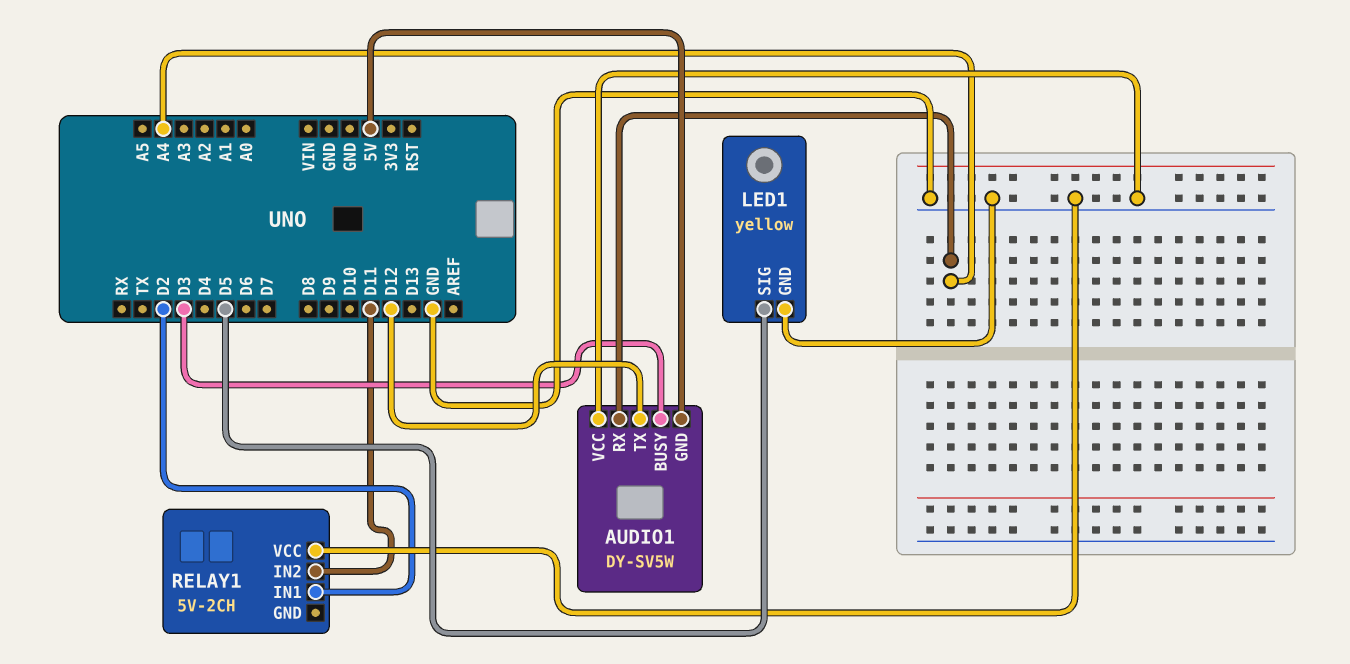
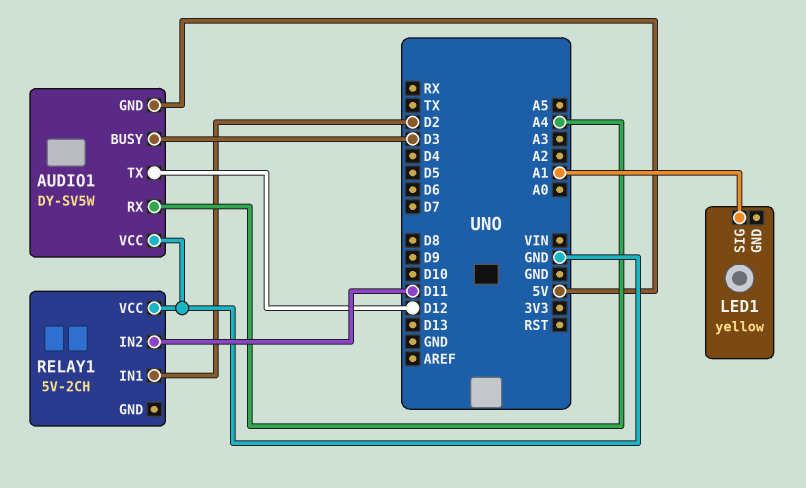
LED1 pin GND: GND -> none
LED1 pin SIG: D5 -> A1

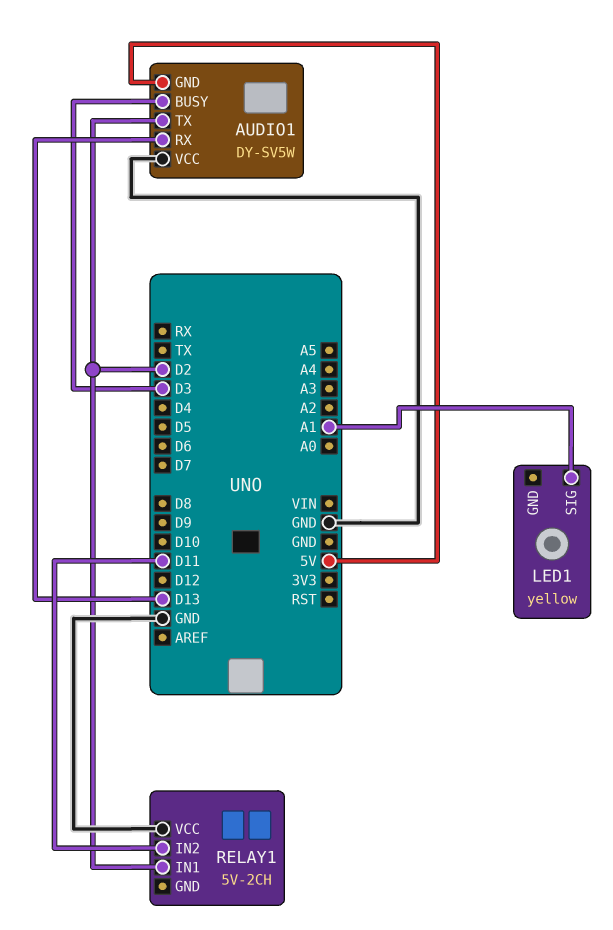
AUDIO1 pin RX: A4 -> D13
AUDIO1 pin TX: D12 -> D2

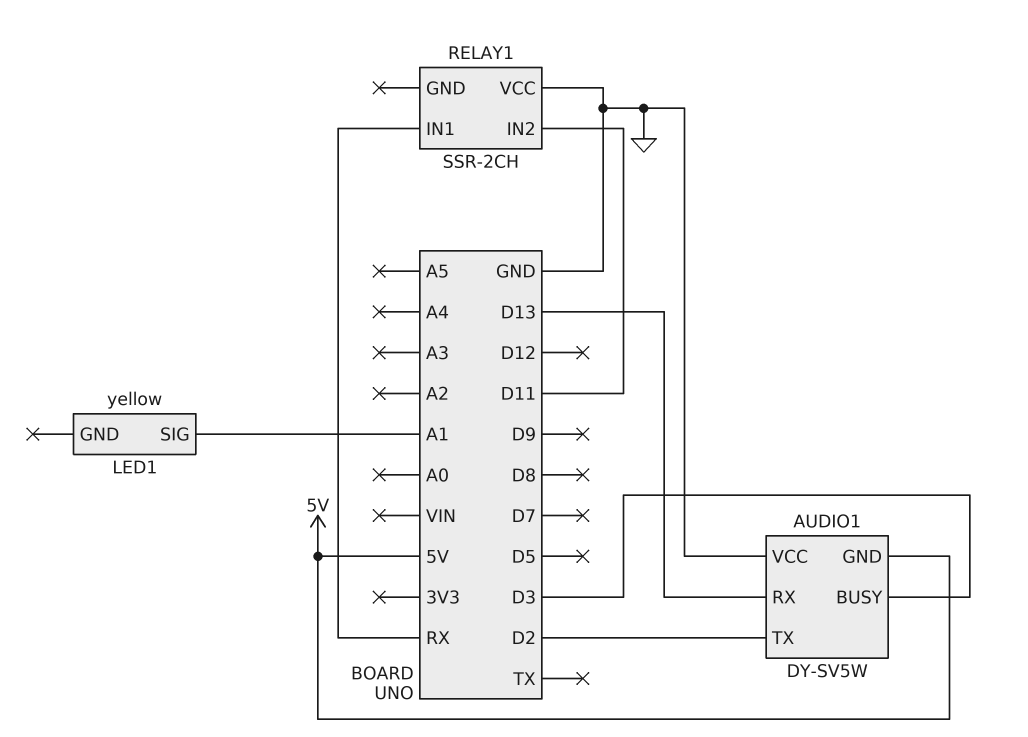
RELAY1: 5V-2CH -> SSR-2CH
RELAY1 pin IN1: D2 -> RX

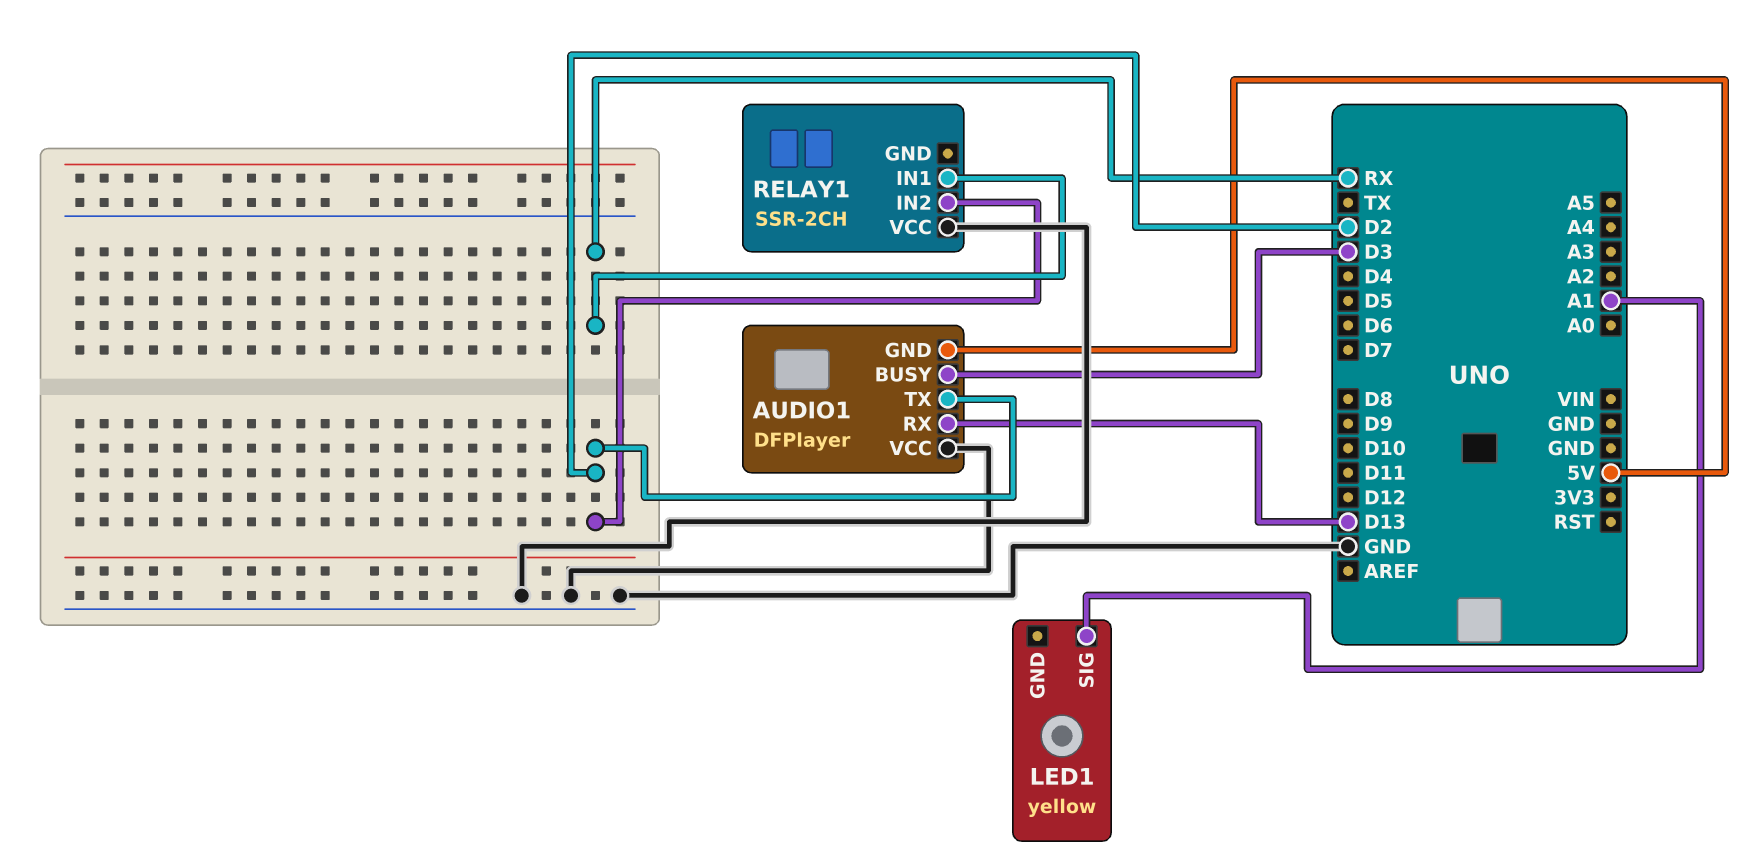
AUDIO1: DY-SV5W -> DFPlayer
RELAY1 pin IN2: D11 -> D2

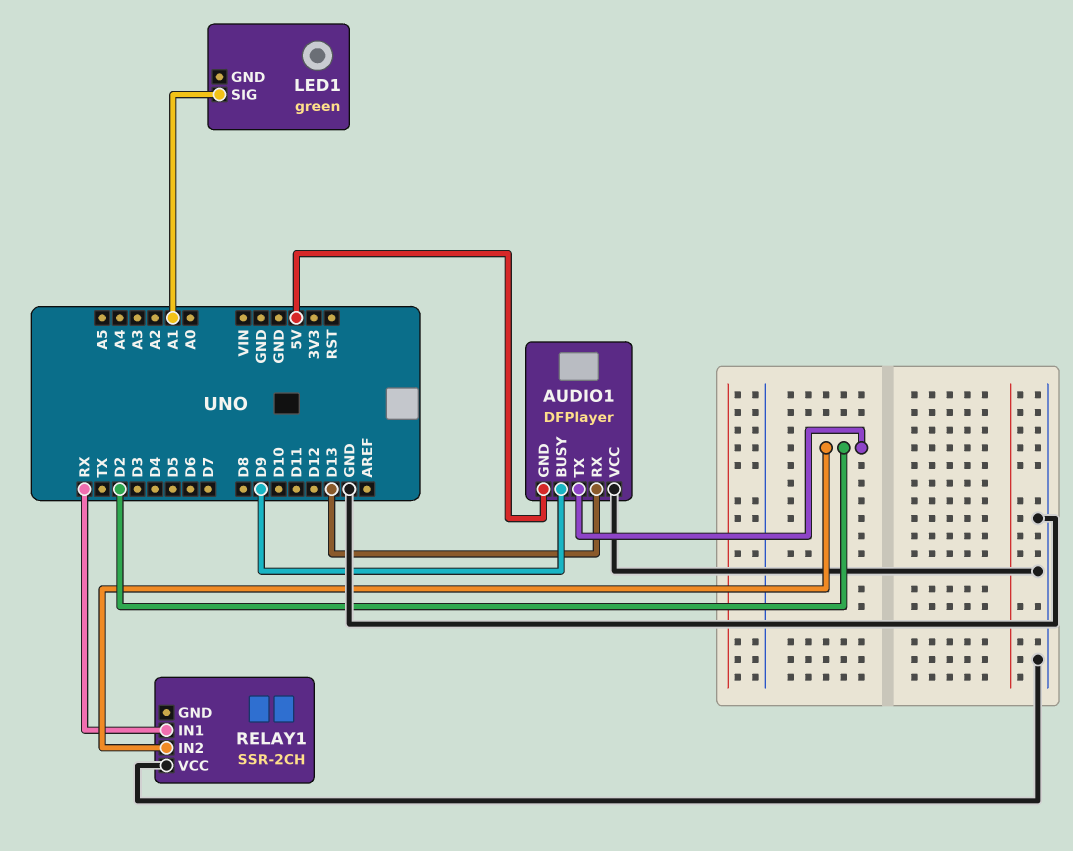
AUDIO1 pin BUSY: D3 -> D9
LED1: yellow -> green

